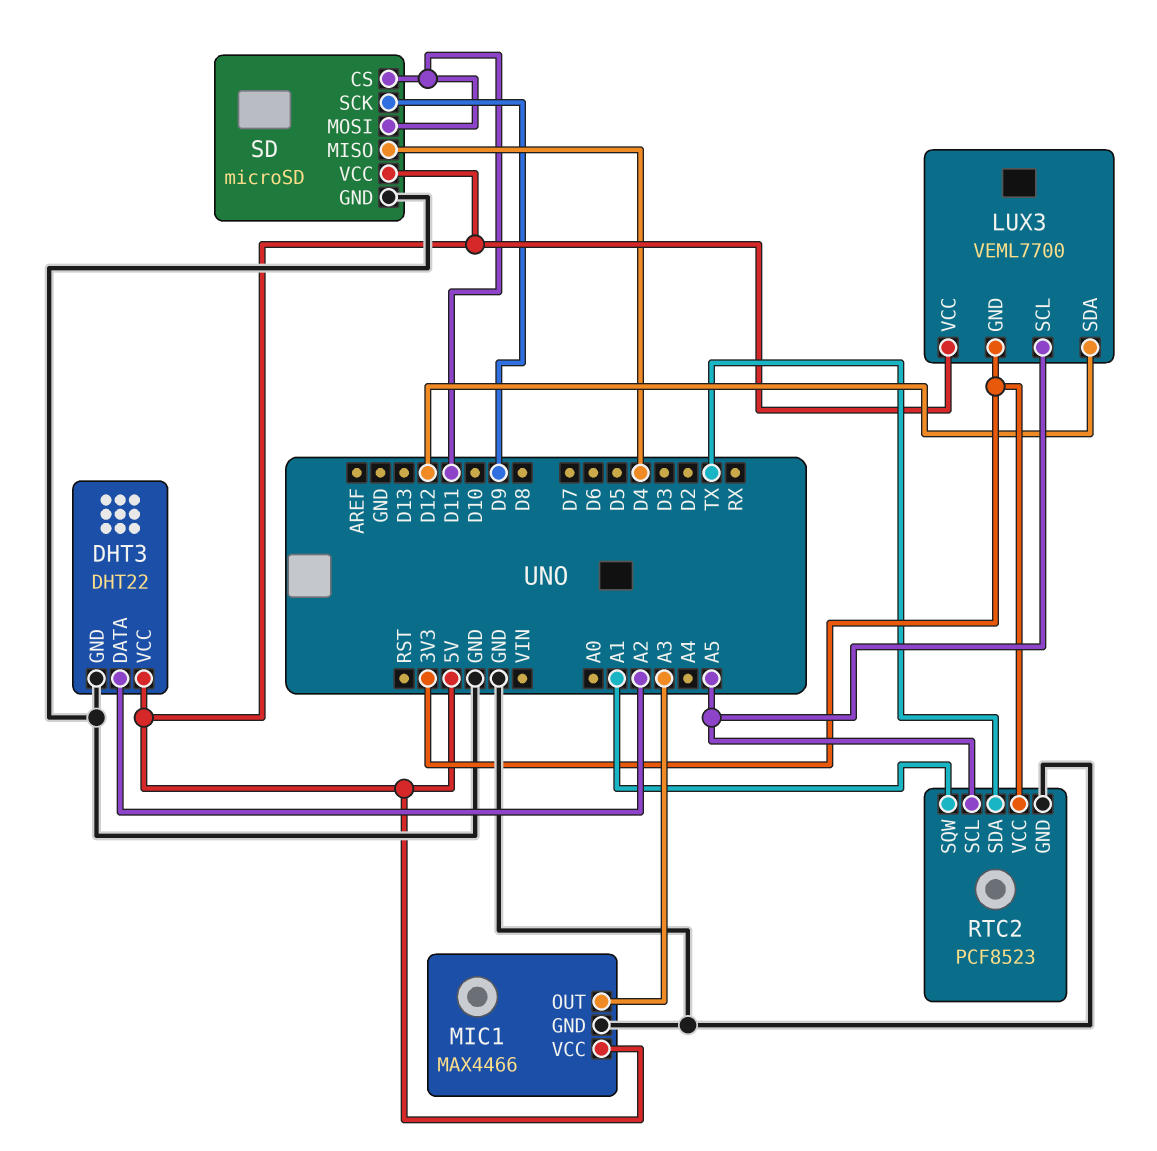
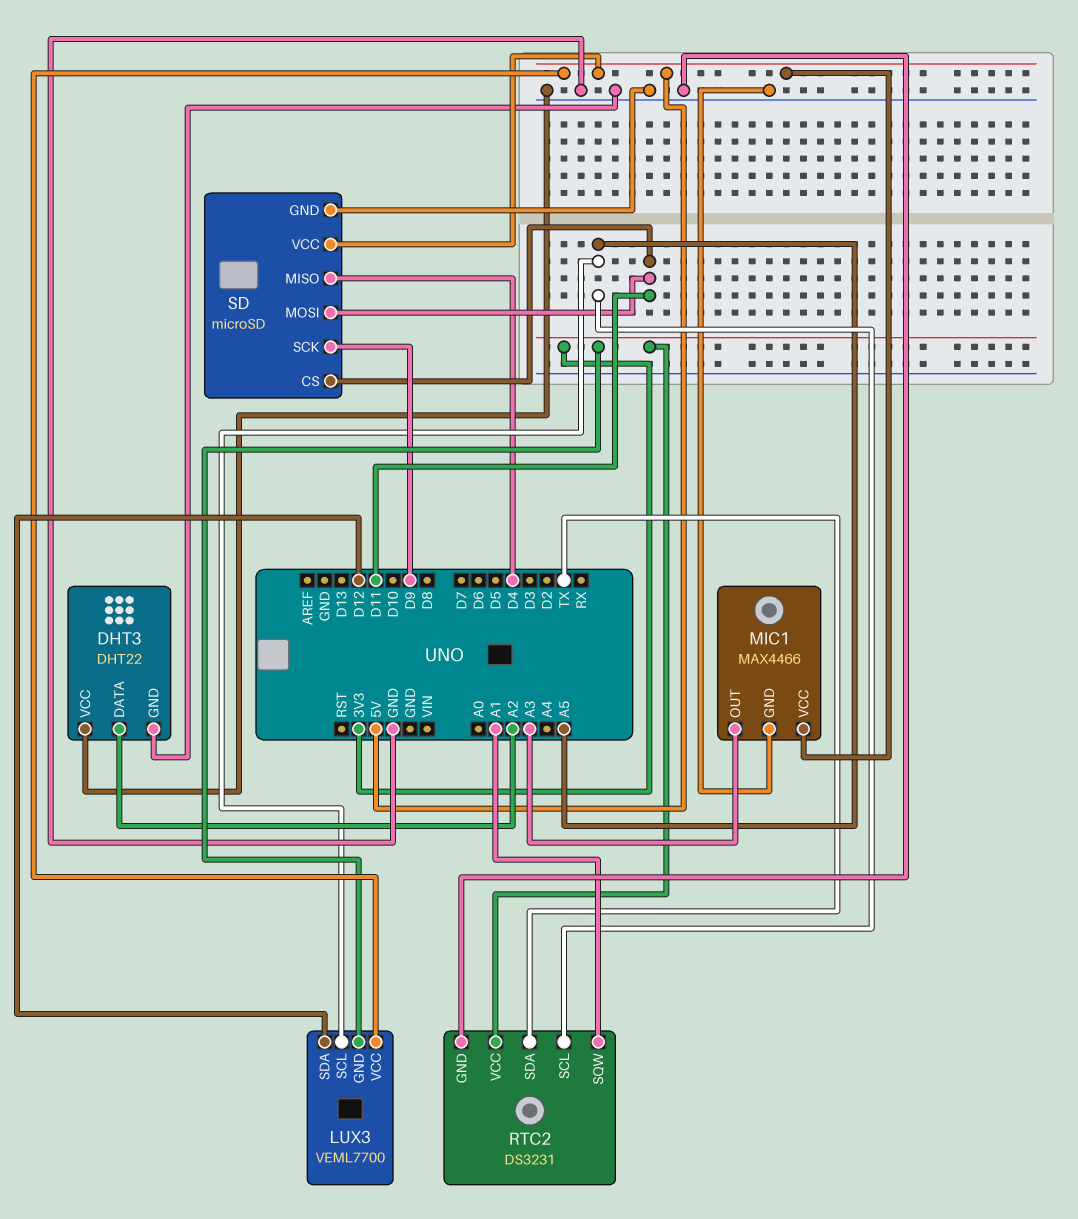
DHT3 pin VCC: 5V -> GND
RTC2: PCF8523 -> DS3231

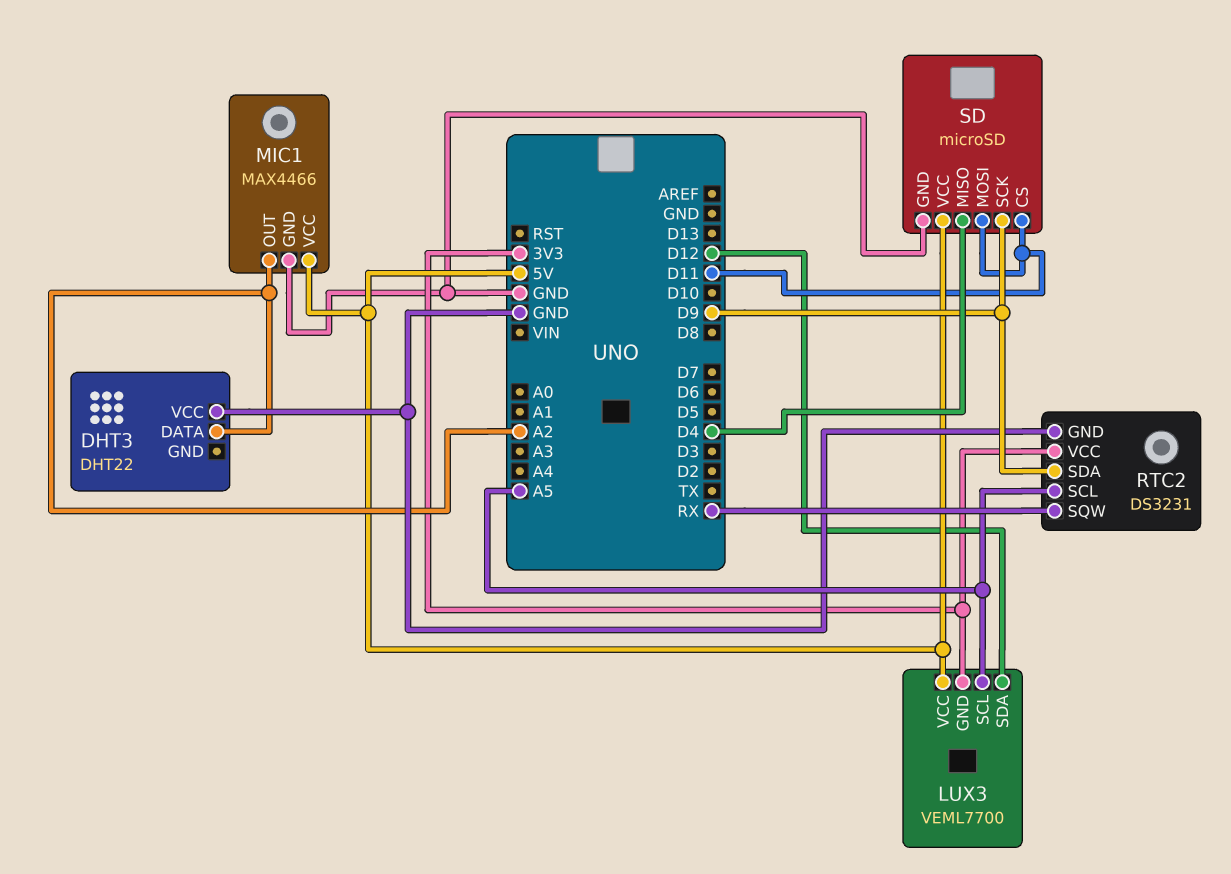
DHT3 pin GND: GND -> none
MIC1 pin OUT: A3 -> A2
RTC2 pin SDA: TX -> D9
RTC2 pin SQW: A1 -> RX

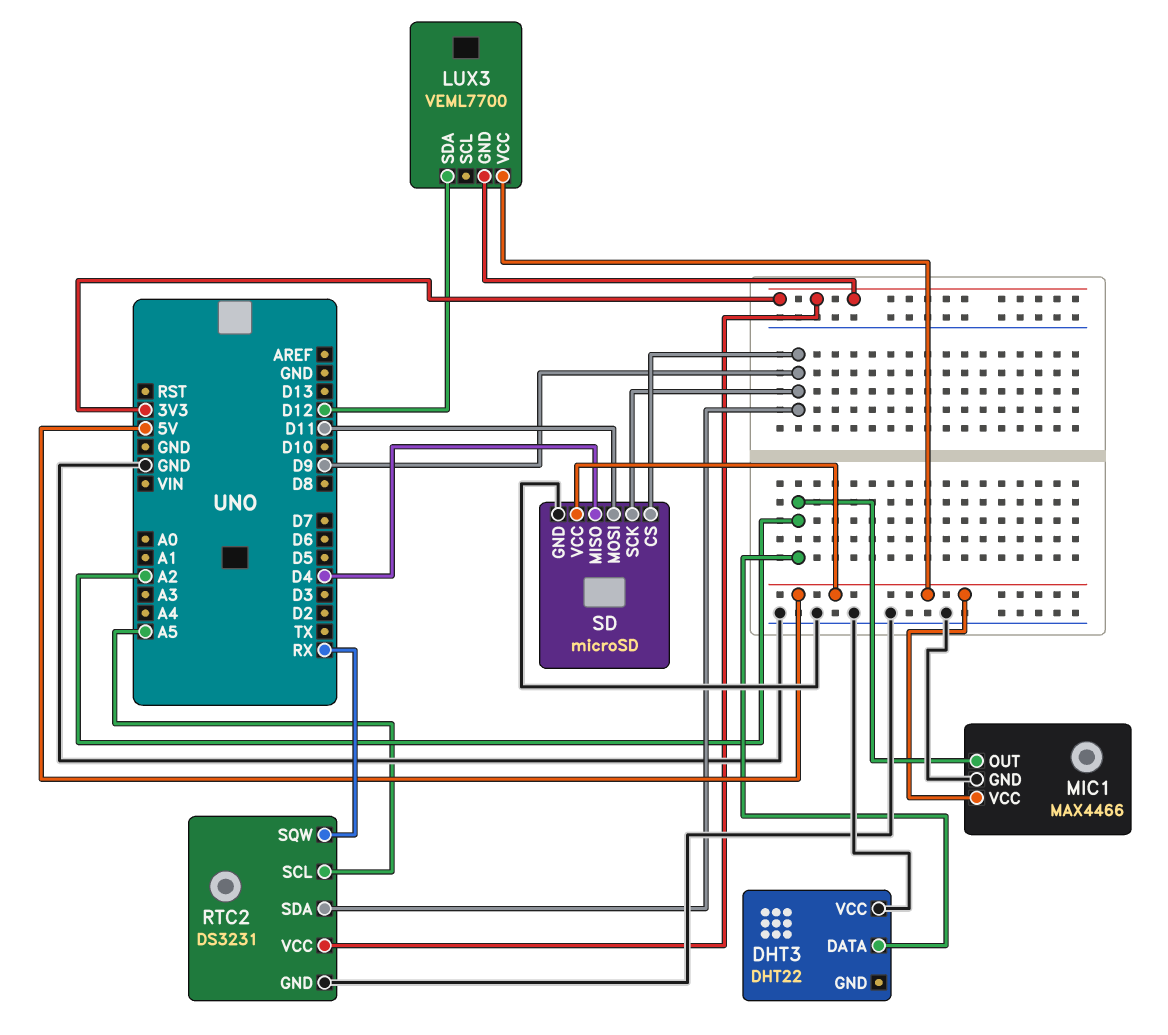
LUX3 pin SCL: A5 -> none
SD pin CS: D11 -> D9

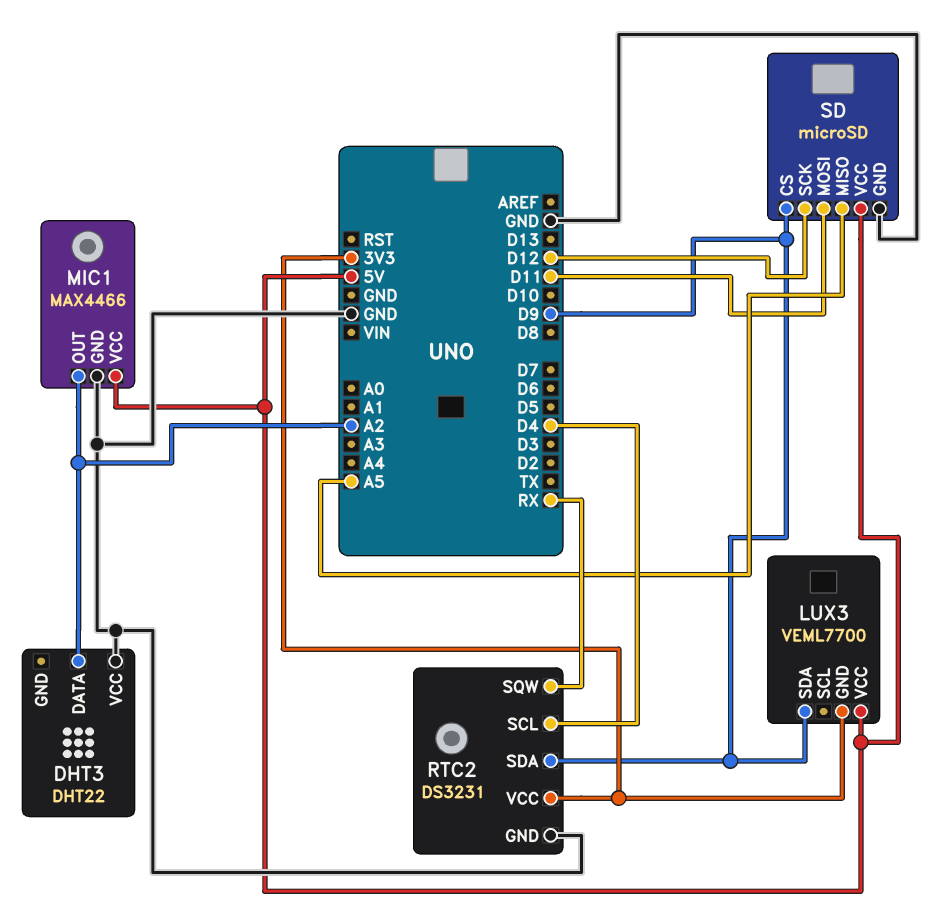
LUX3 pin SDA: D12 -> D9
RTC2 pin SCL: A5 -> D4
SD pin MISO: D4 -> A5
SD pin SCK: D9 -> D12

